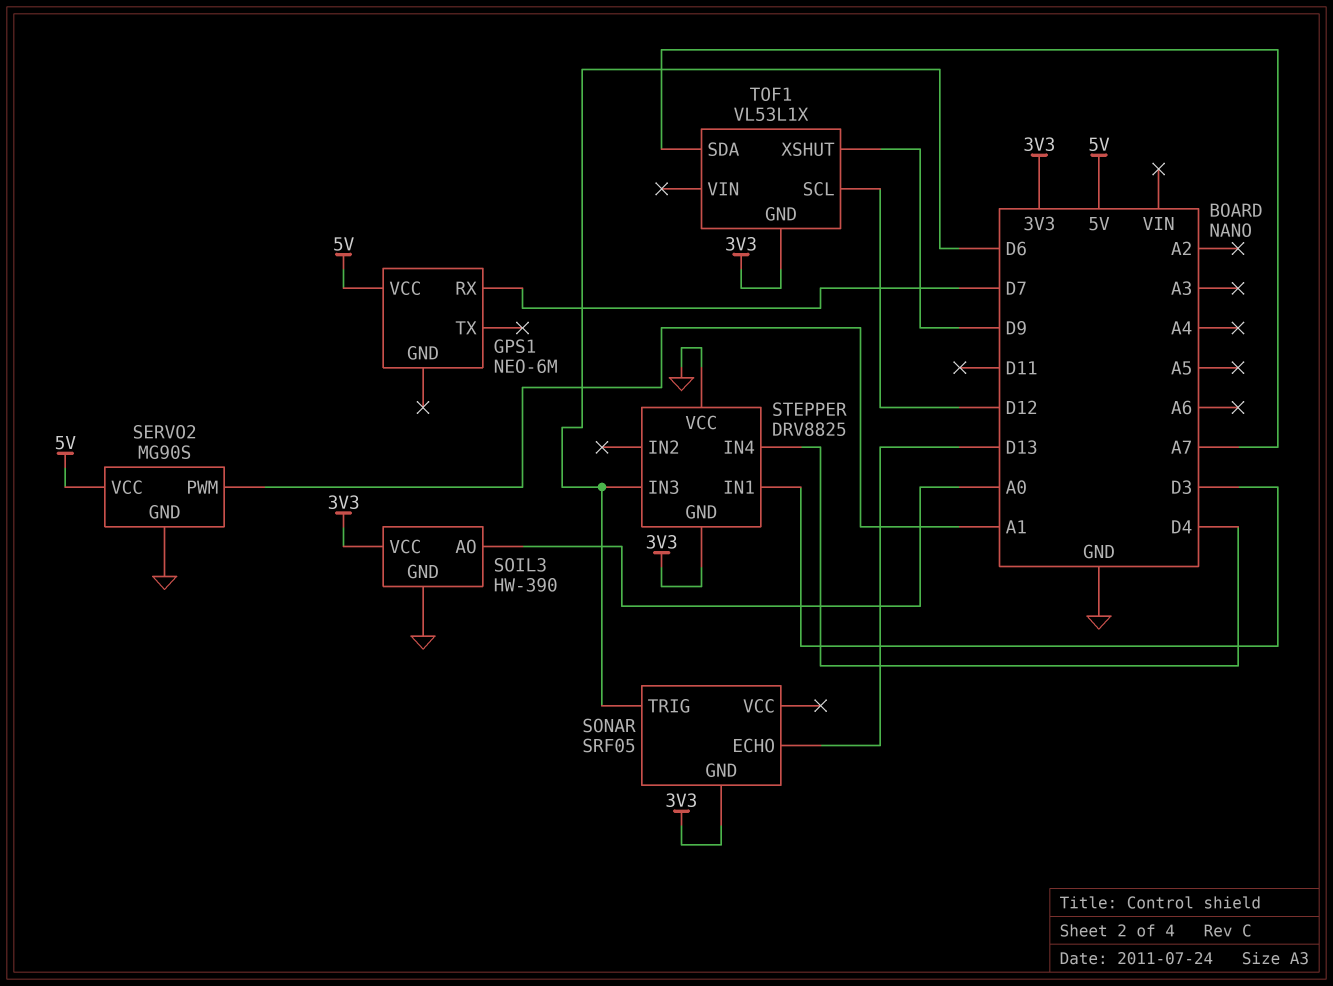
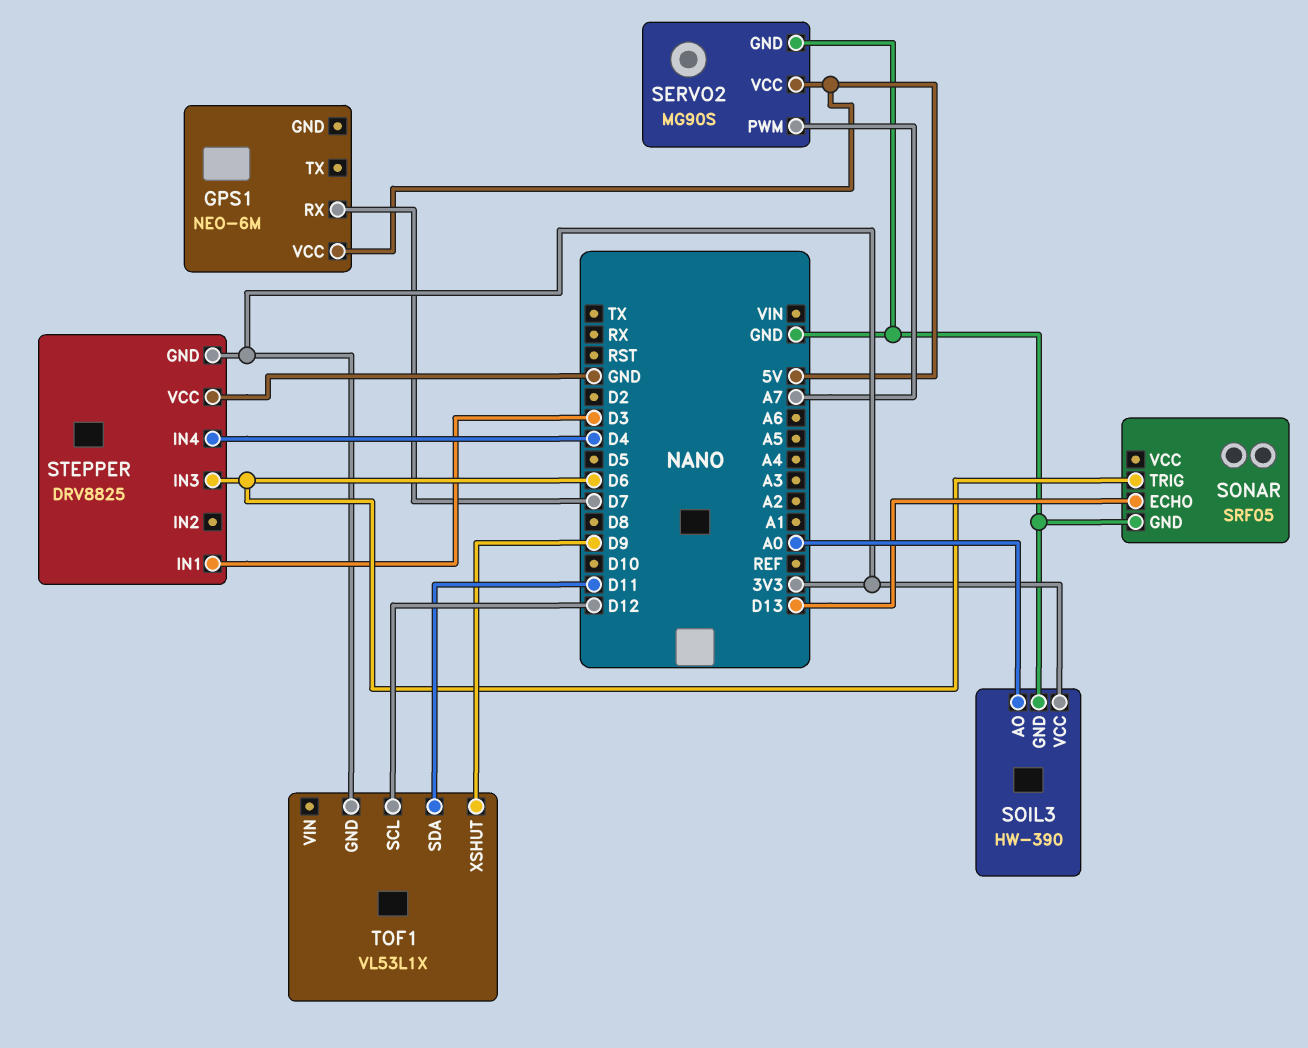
SERVO2 pin PWM: A1 -> A7
SONAR pin GND: 3V3 -> GND
TOF1 pin SDA: A7 -> D11

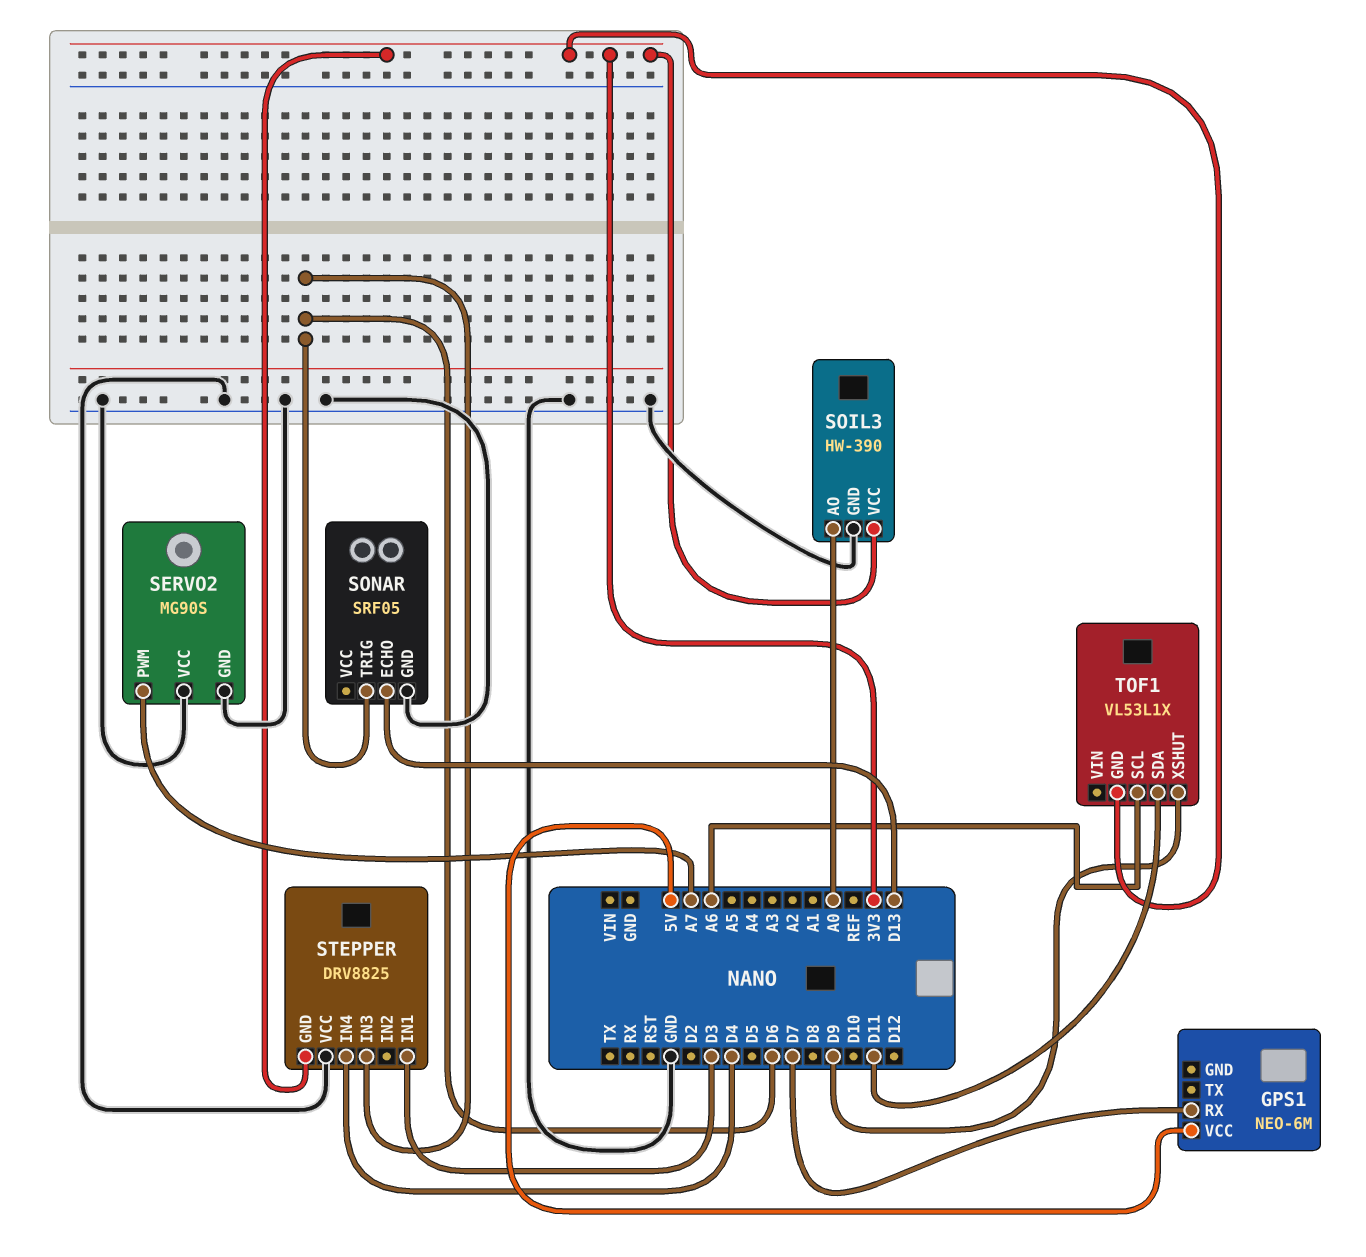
SERVO2 pin VCC: 5V -> GND
TOF1 pin SCL: D12 -> A6

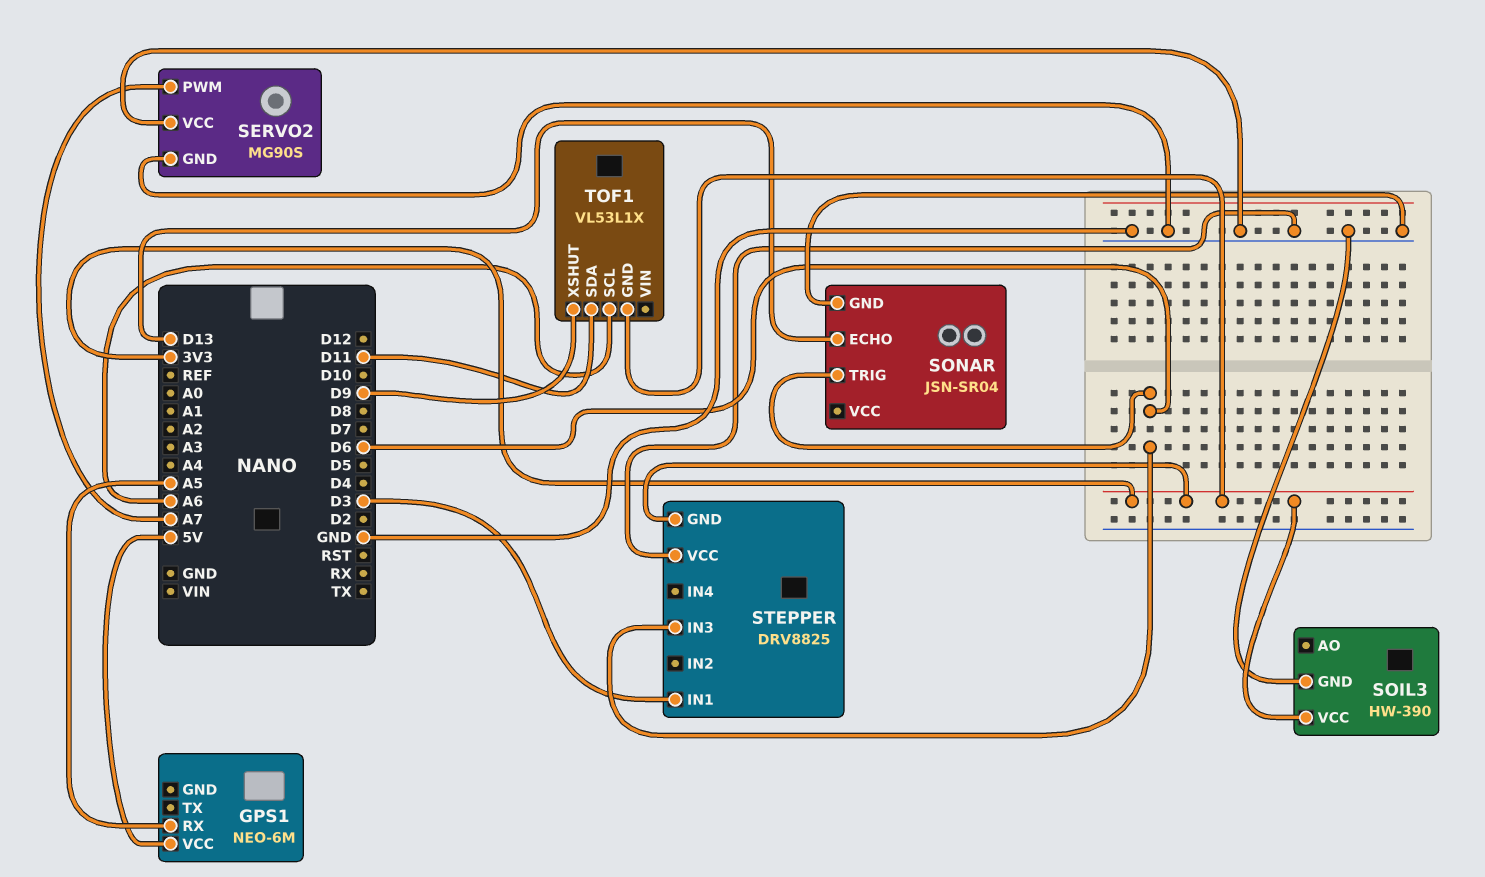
GPS1 pin RX: D7 -> A5
SOIL3 pin AO: A0 -> none
SONAR: SRF05 -> JSN-SR04
STEPPER pin IN4: D4 -> none

